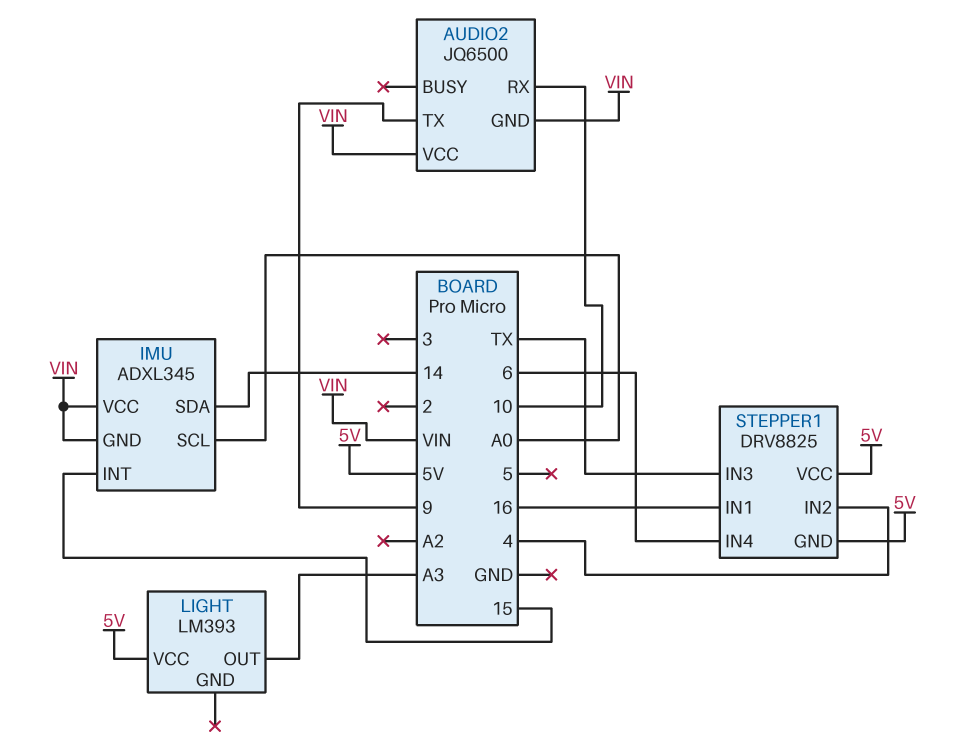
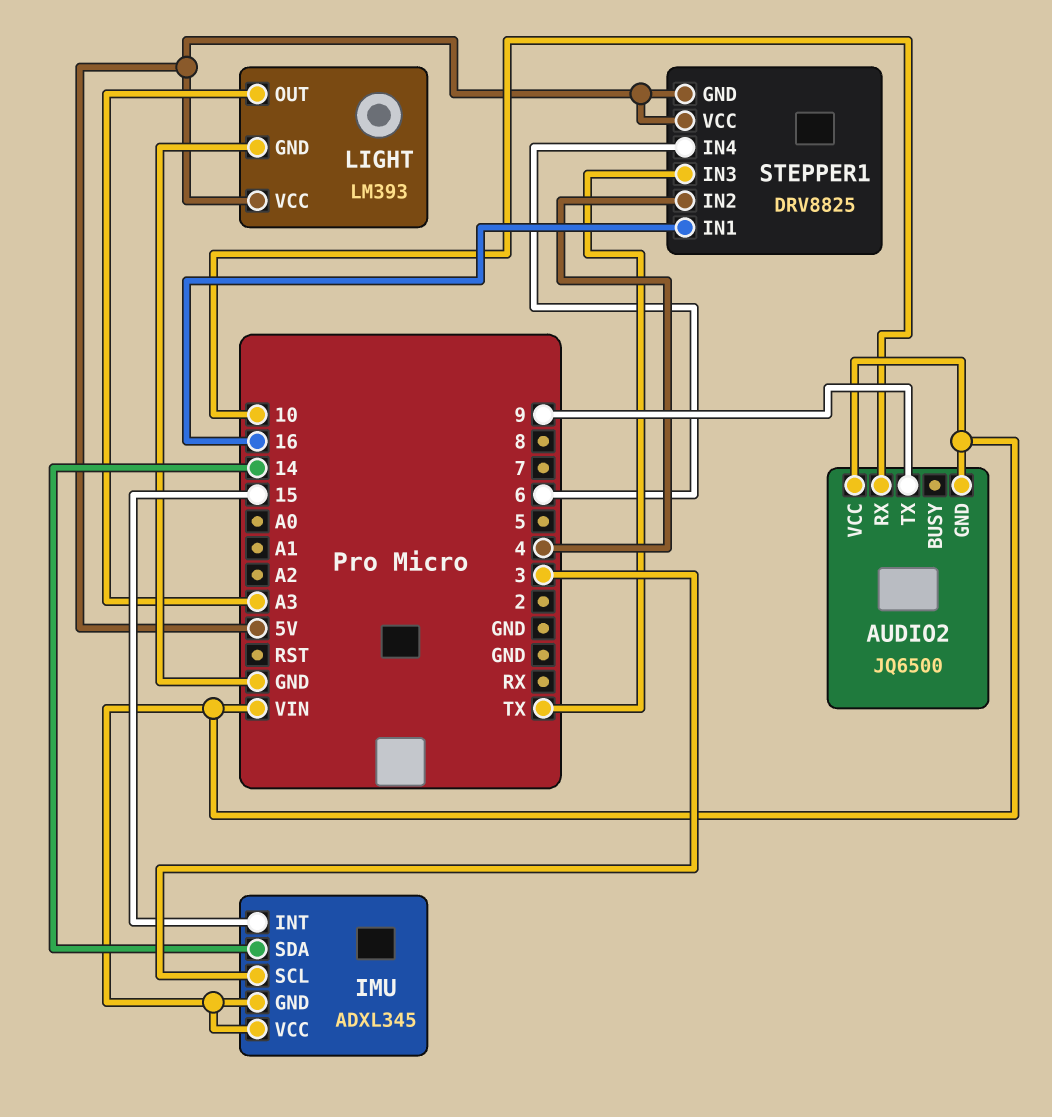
IMU pin SCL: A0 -> 3
LIGHT pin GND: none -> GND

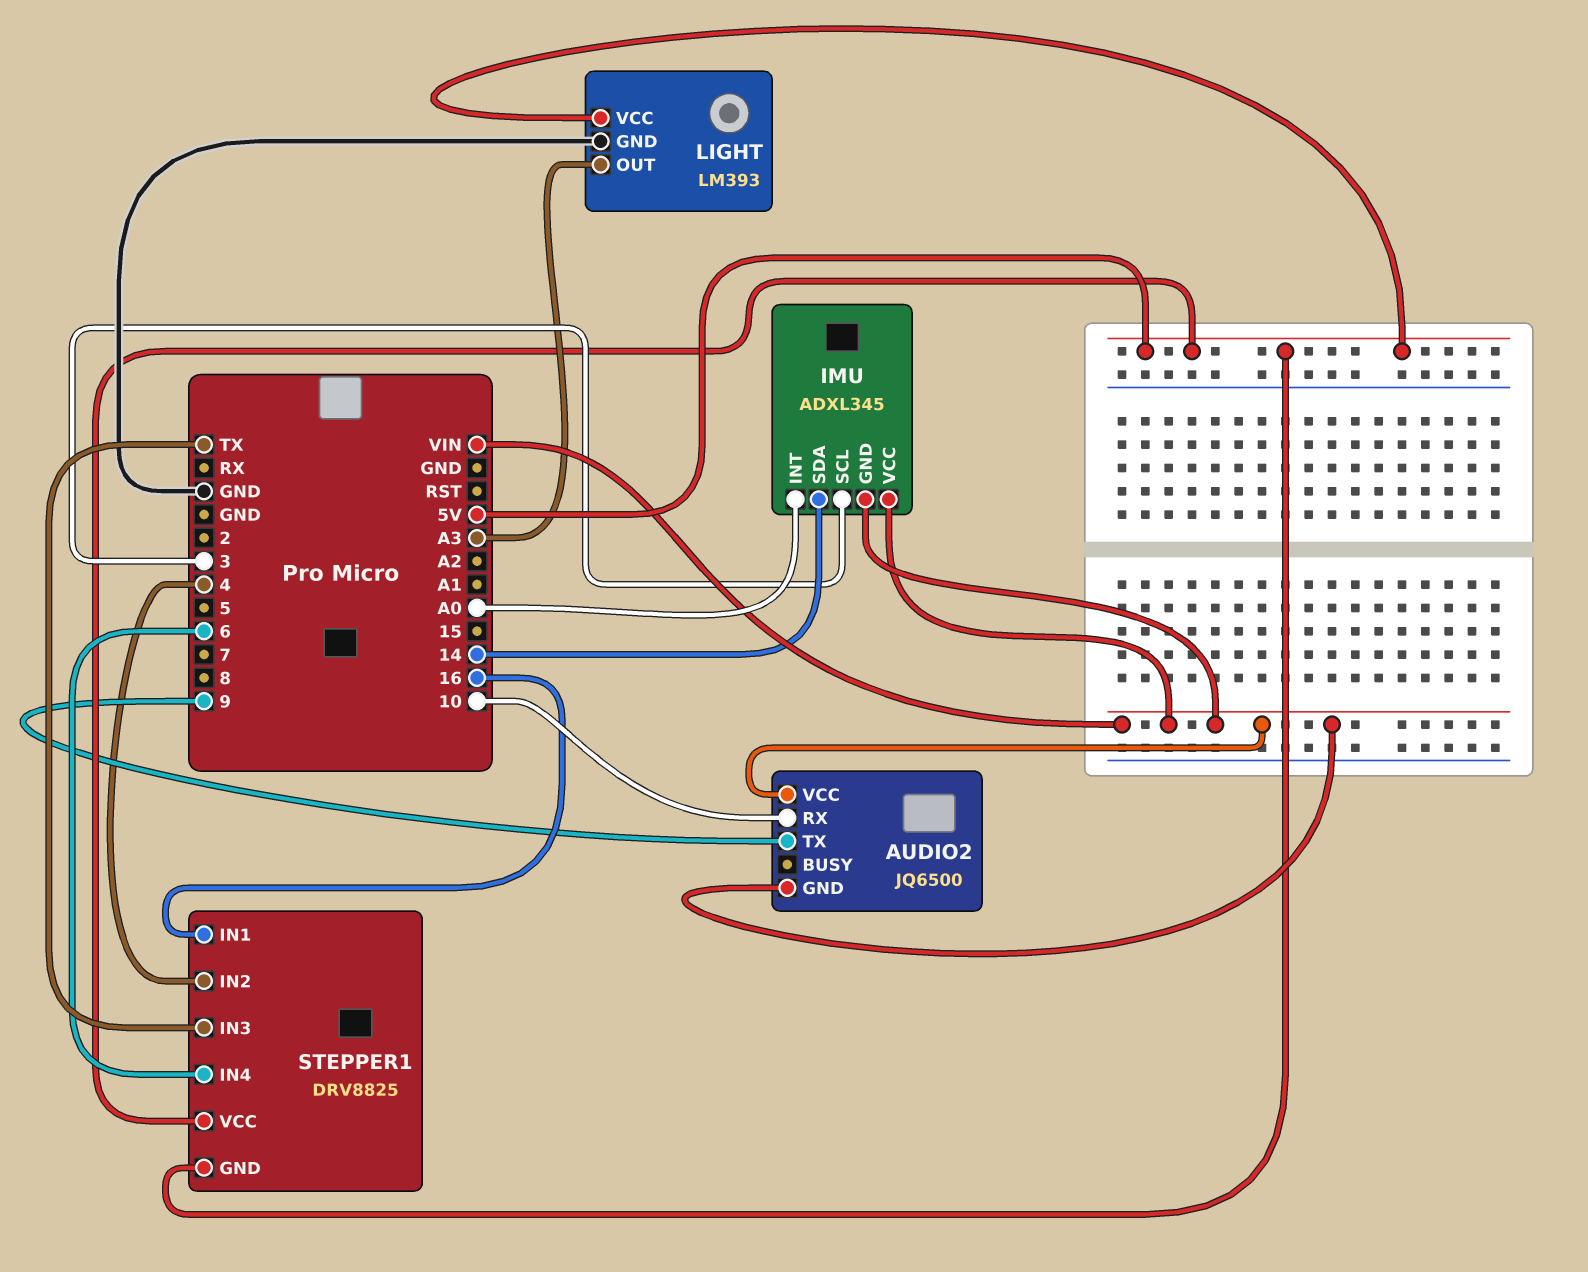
IMU pin INT: 15 -> A0

